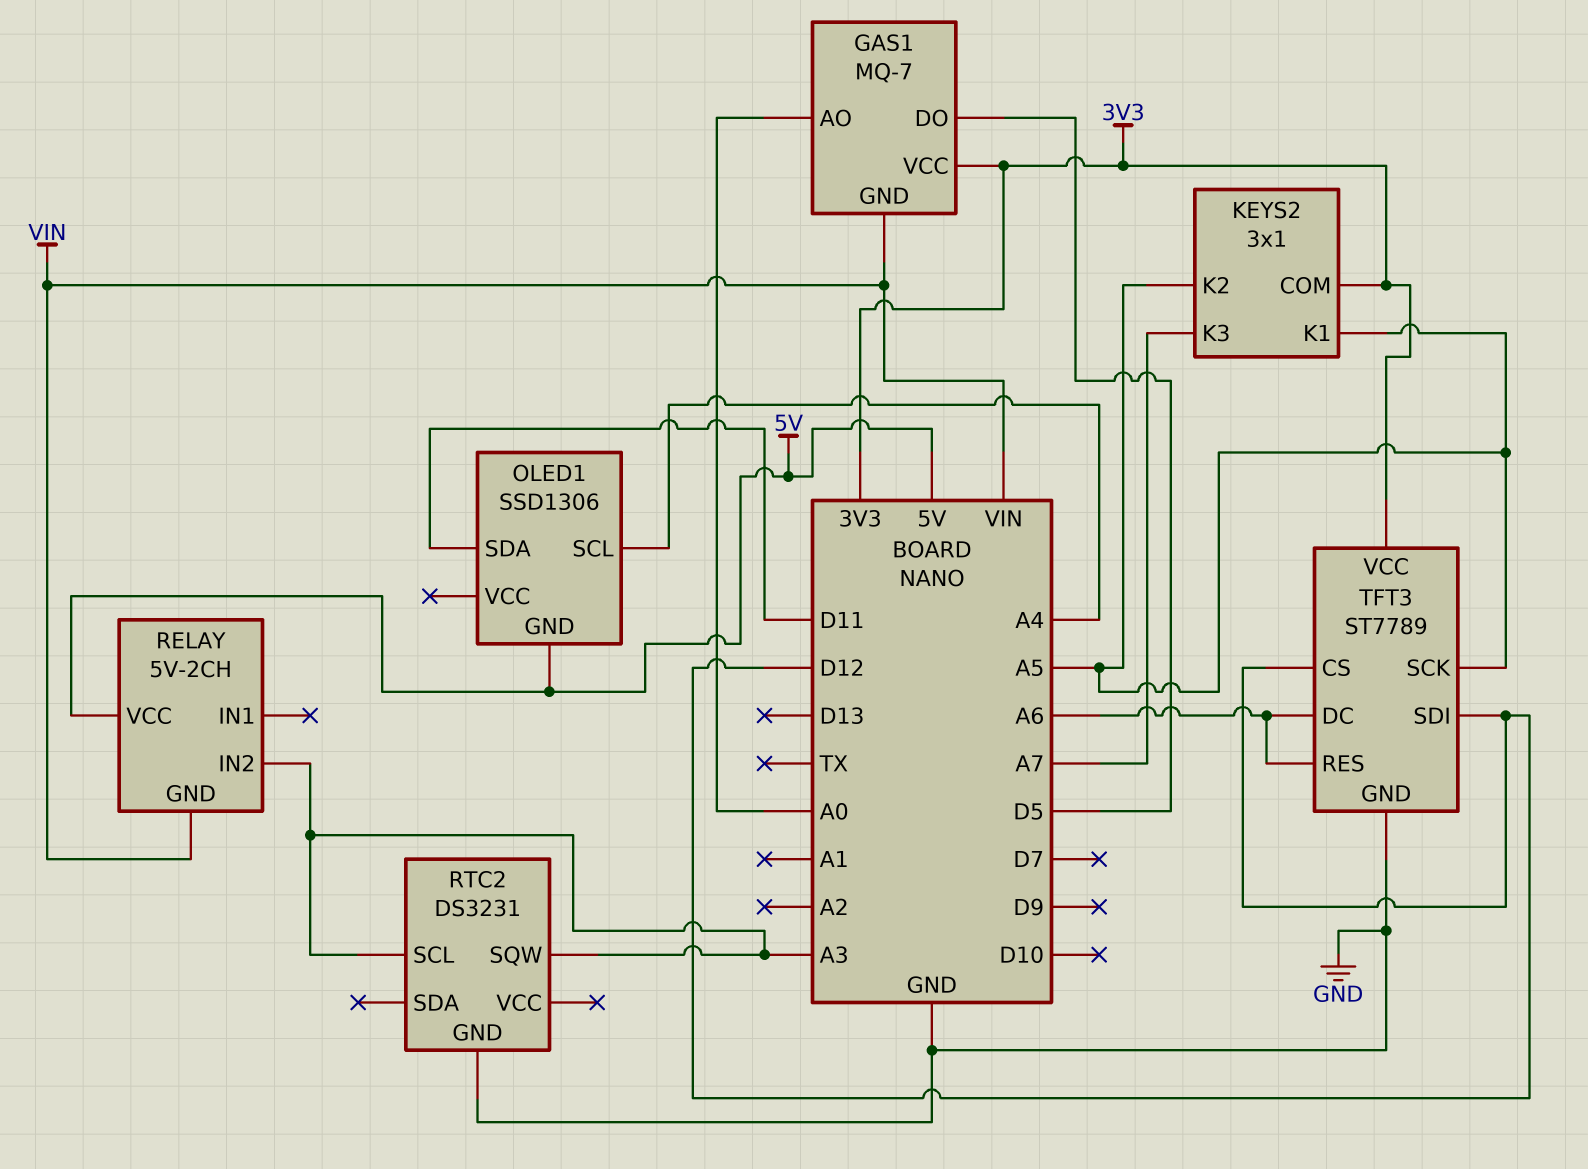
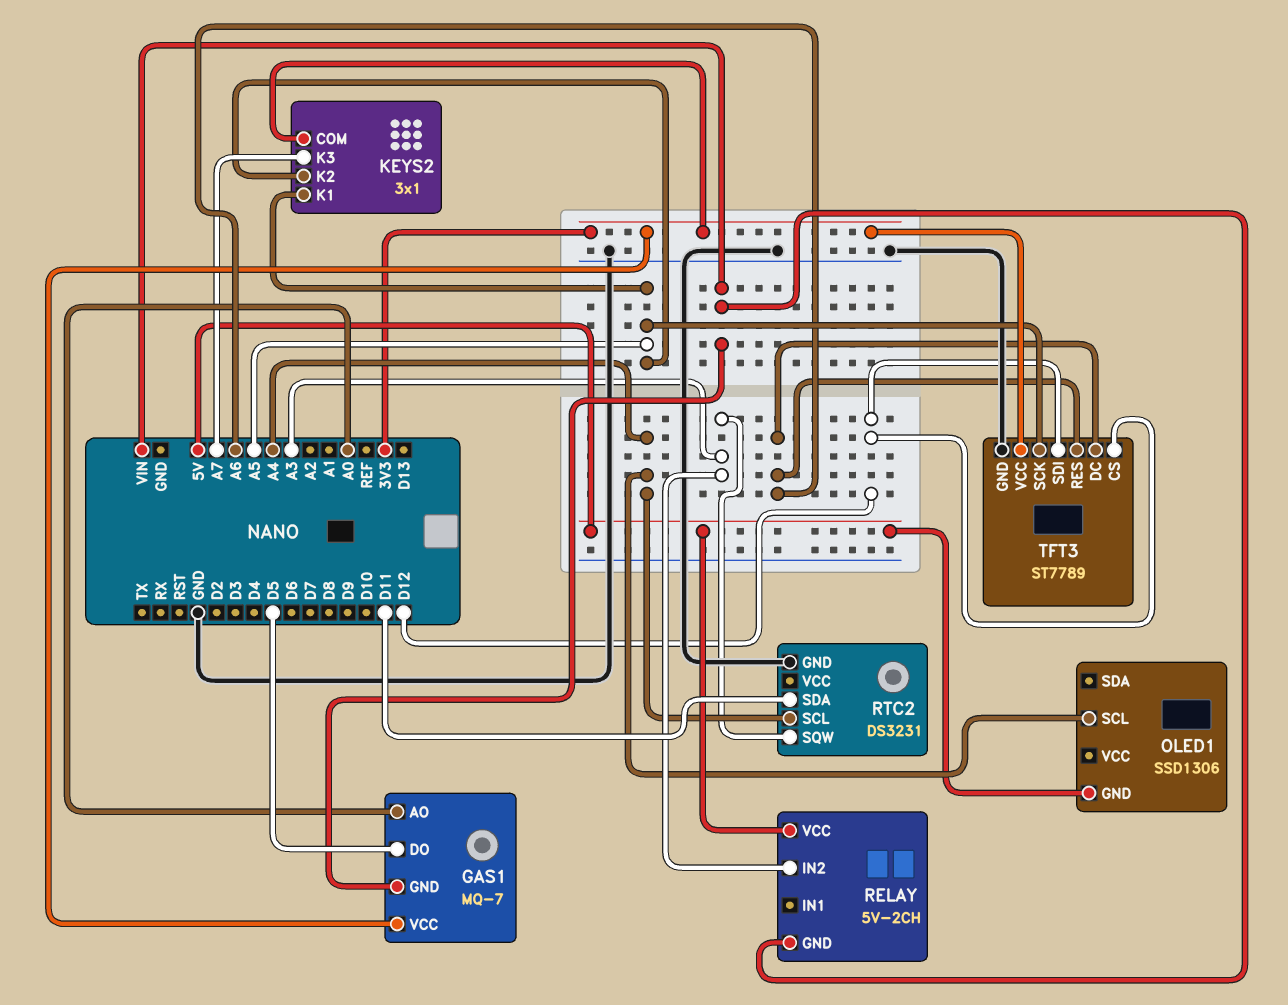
OLED1 pin SDA: D11 -> none
RTC2 pin SCL: A3 -> A4
RTC2 pin SDA: none -> D11

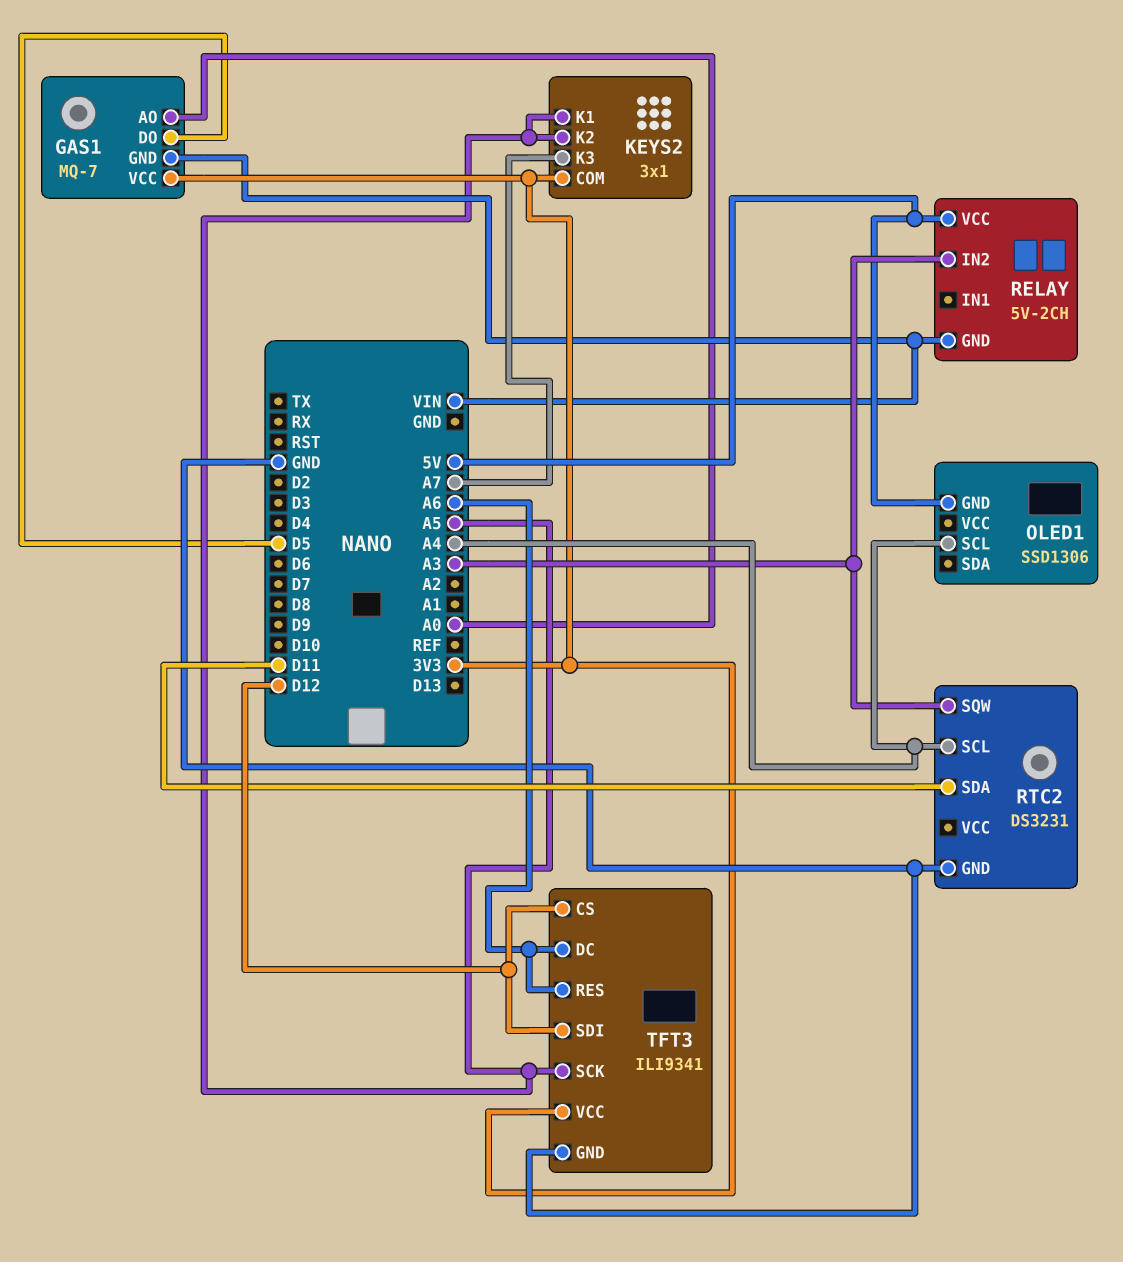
TFT3: ST7789 -> ILI9341

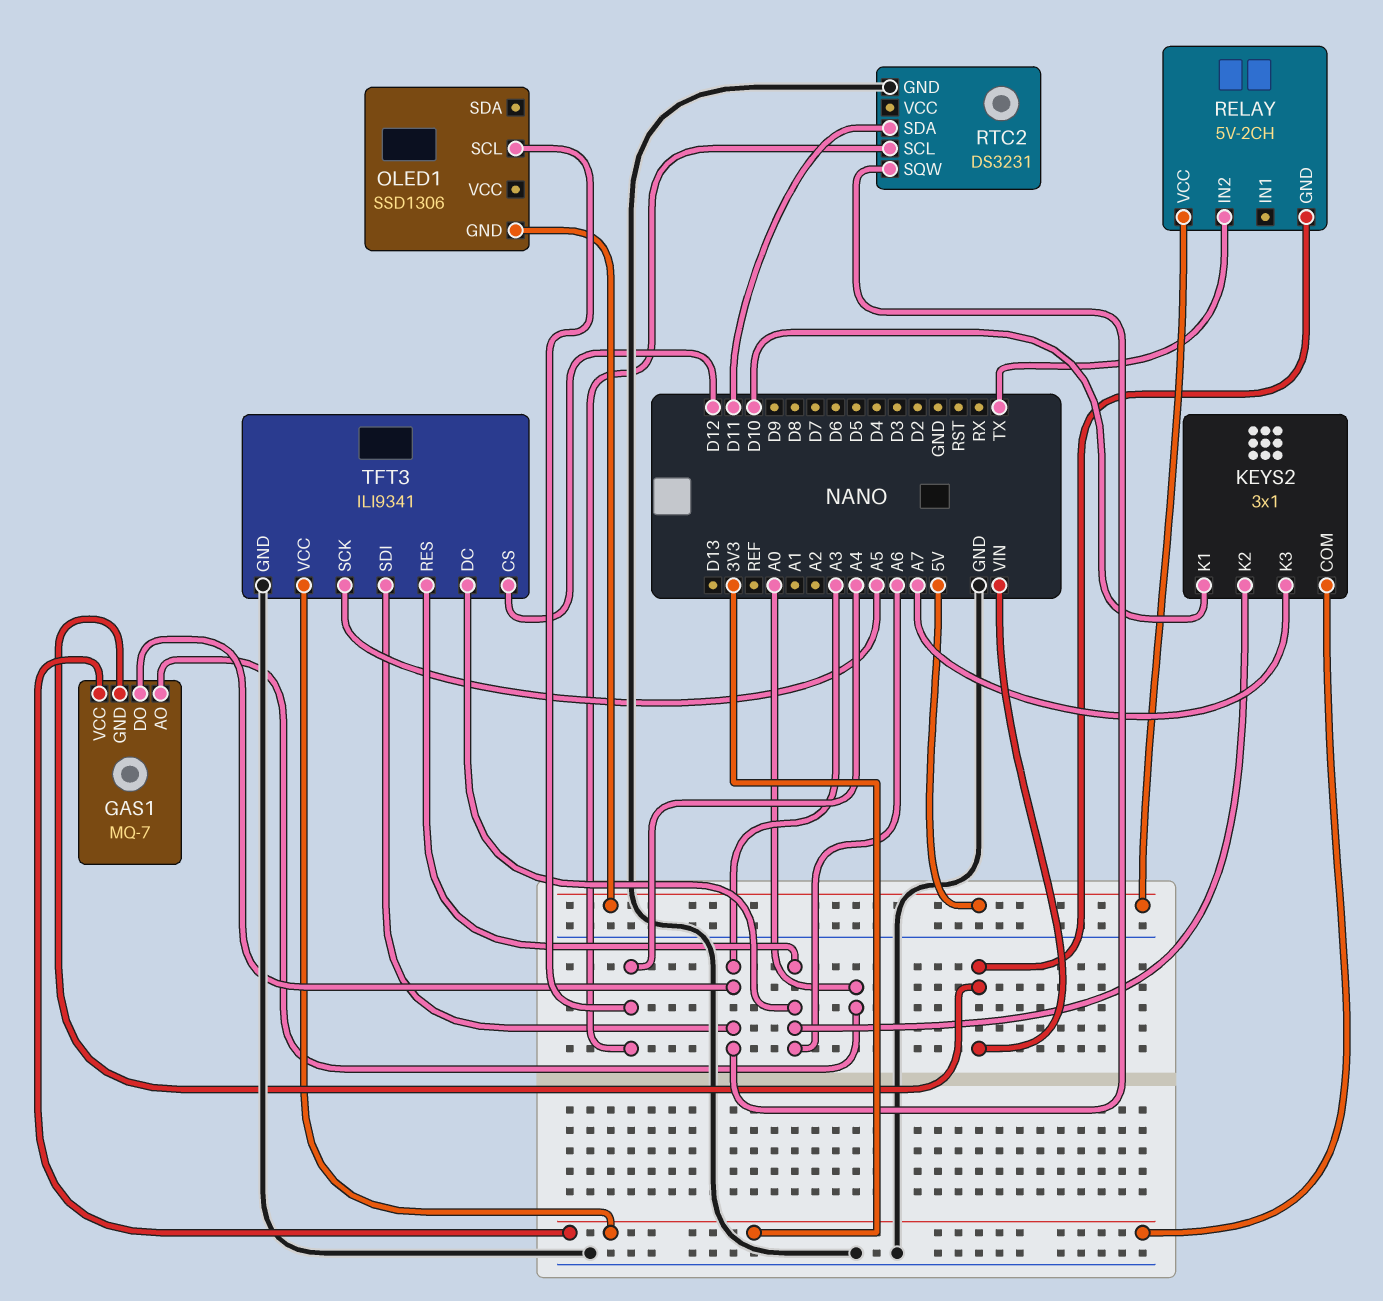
GAS1 pin DO: D5 -> A3
KEYS2 pin K1: A5 -> D10
KEYS2 pin K2: A5 -> A6
RELAY pin IN2: A3 -> TX
TFT3 pin SDI: D12 -> A3

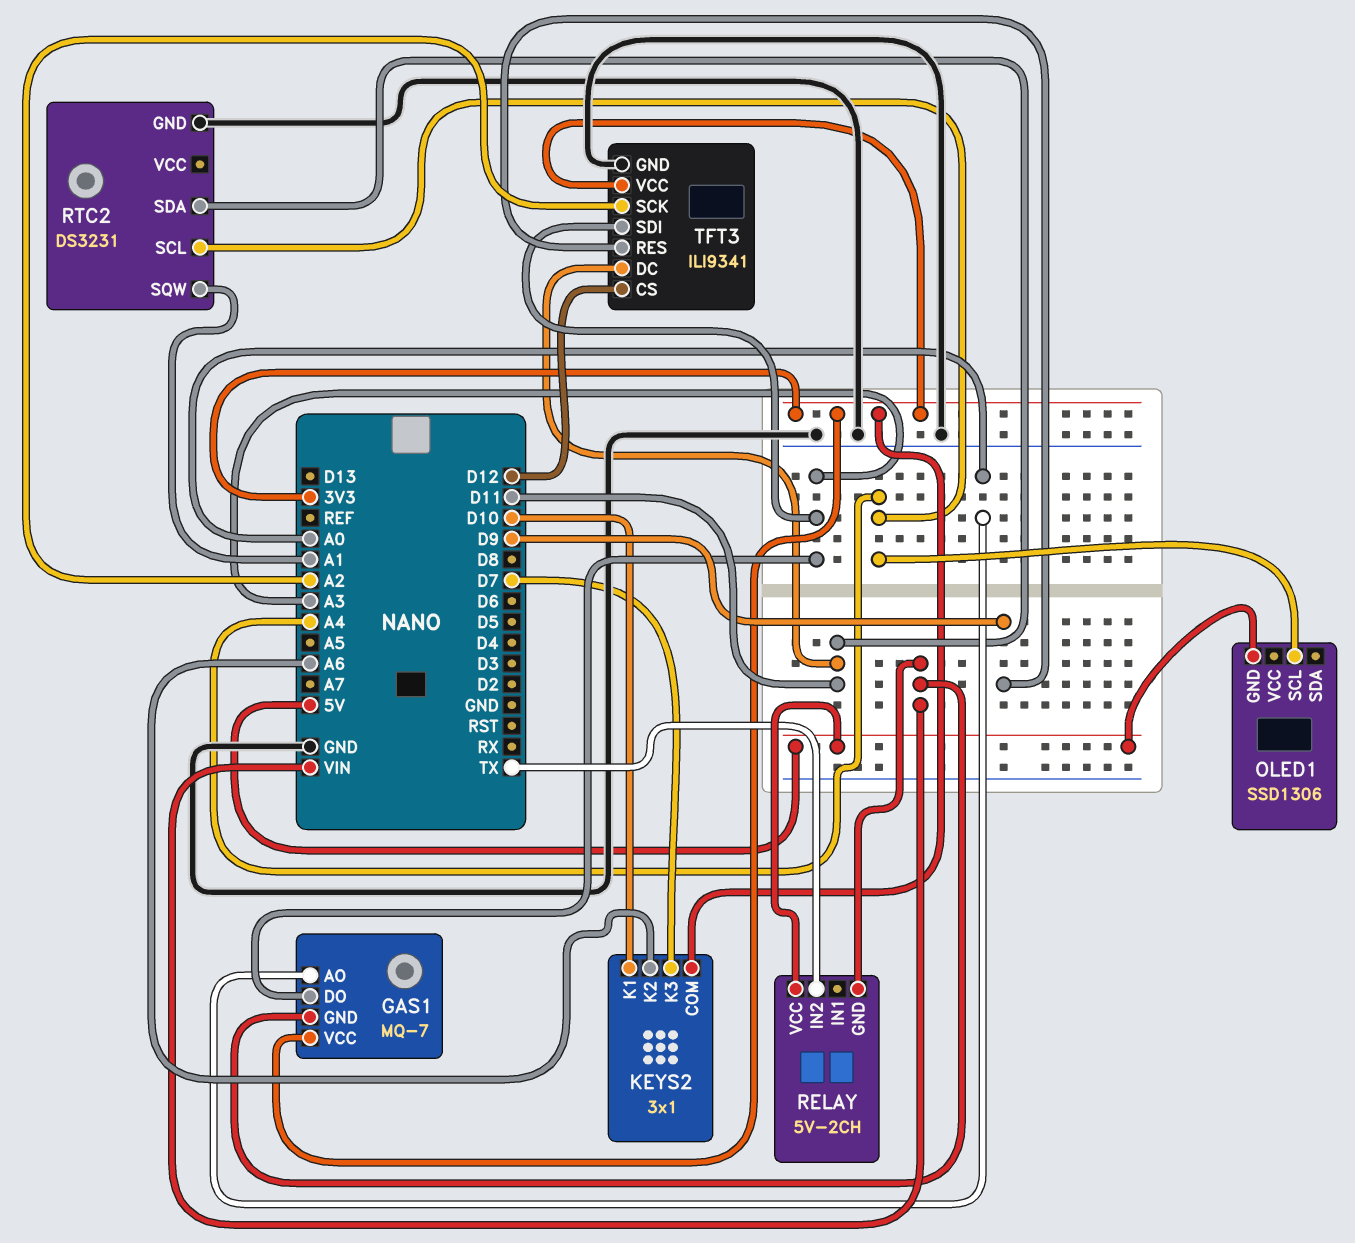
KEYS2 pin K3: A7 -> D7
RTC2 pin SQW: A3 -> A1
TFT3 pin DC: A6 -> D11
TFT3 pin RES: A6 -> D9
TFT3 pin SCK: A5 -> A2

